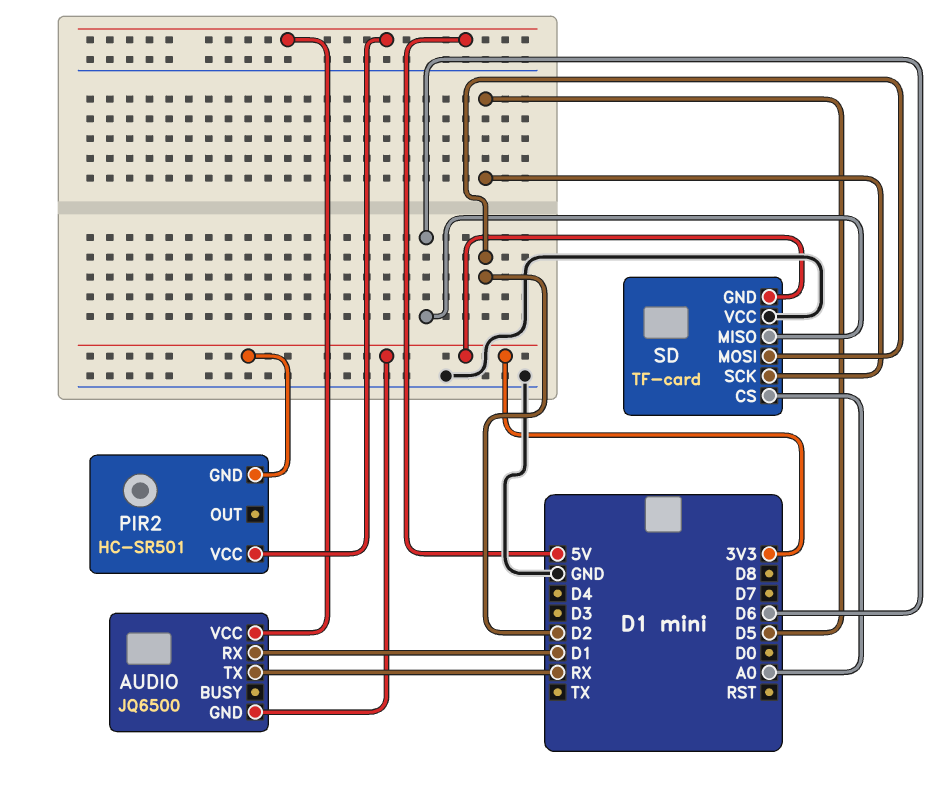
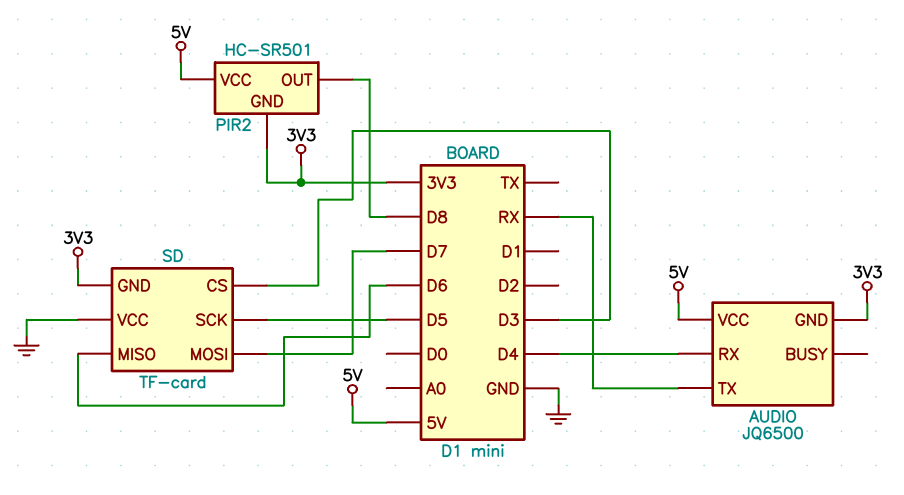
AUDIO pin RX: D1 -> D4
PIR2 pin OUT: none -> D8
SD pin CS: A0 -> D3
SD pin MOSI: D2 -> D7

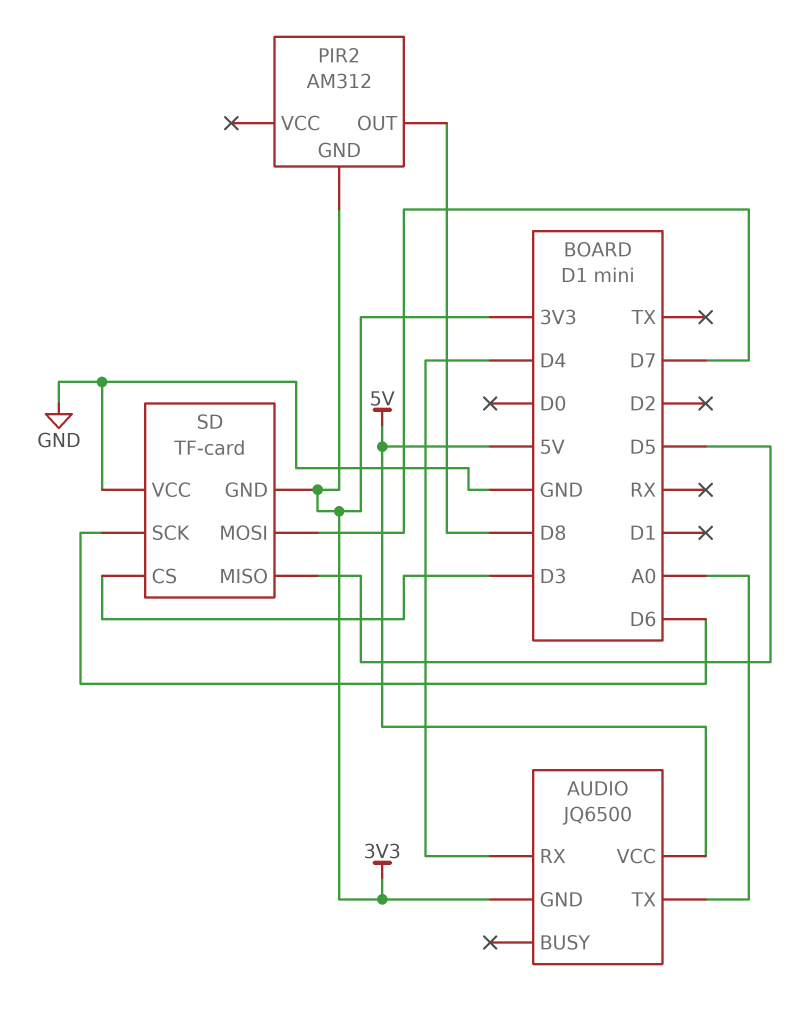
AUDIO pin TX: RX -> A0
PIR2: HC-SR501 -> AM312
PIR2 pin VCC: 5V -> none
SD pin MISO: D6 -> D5
SD pin SCK: D5 -> D6

